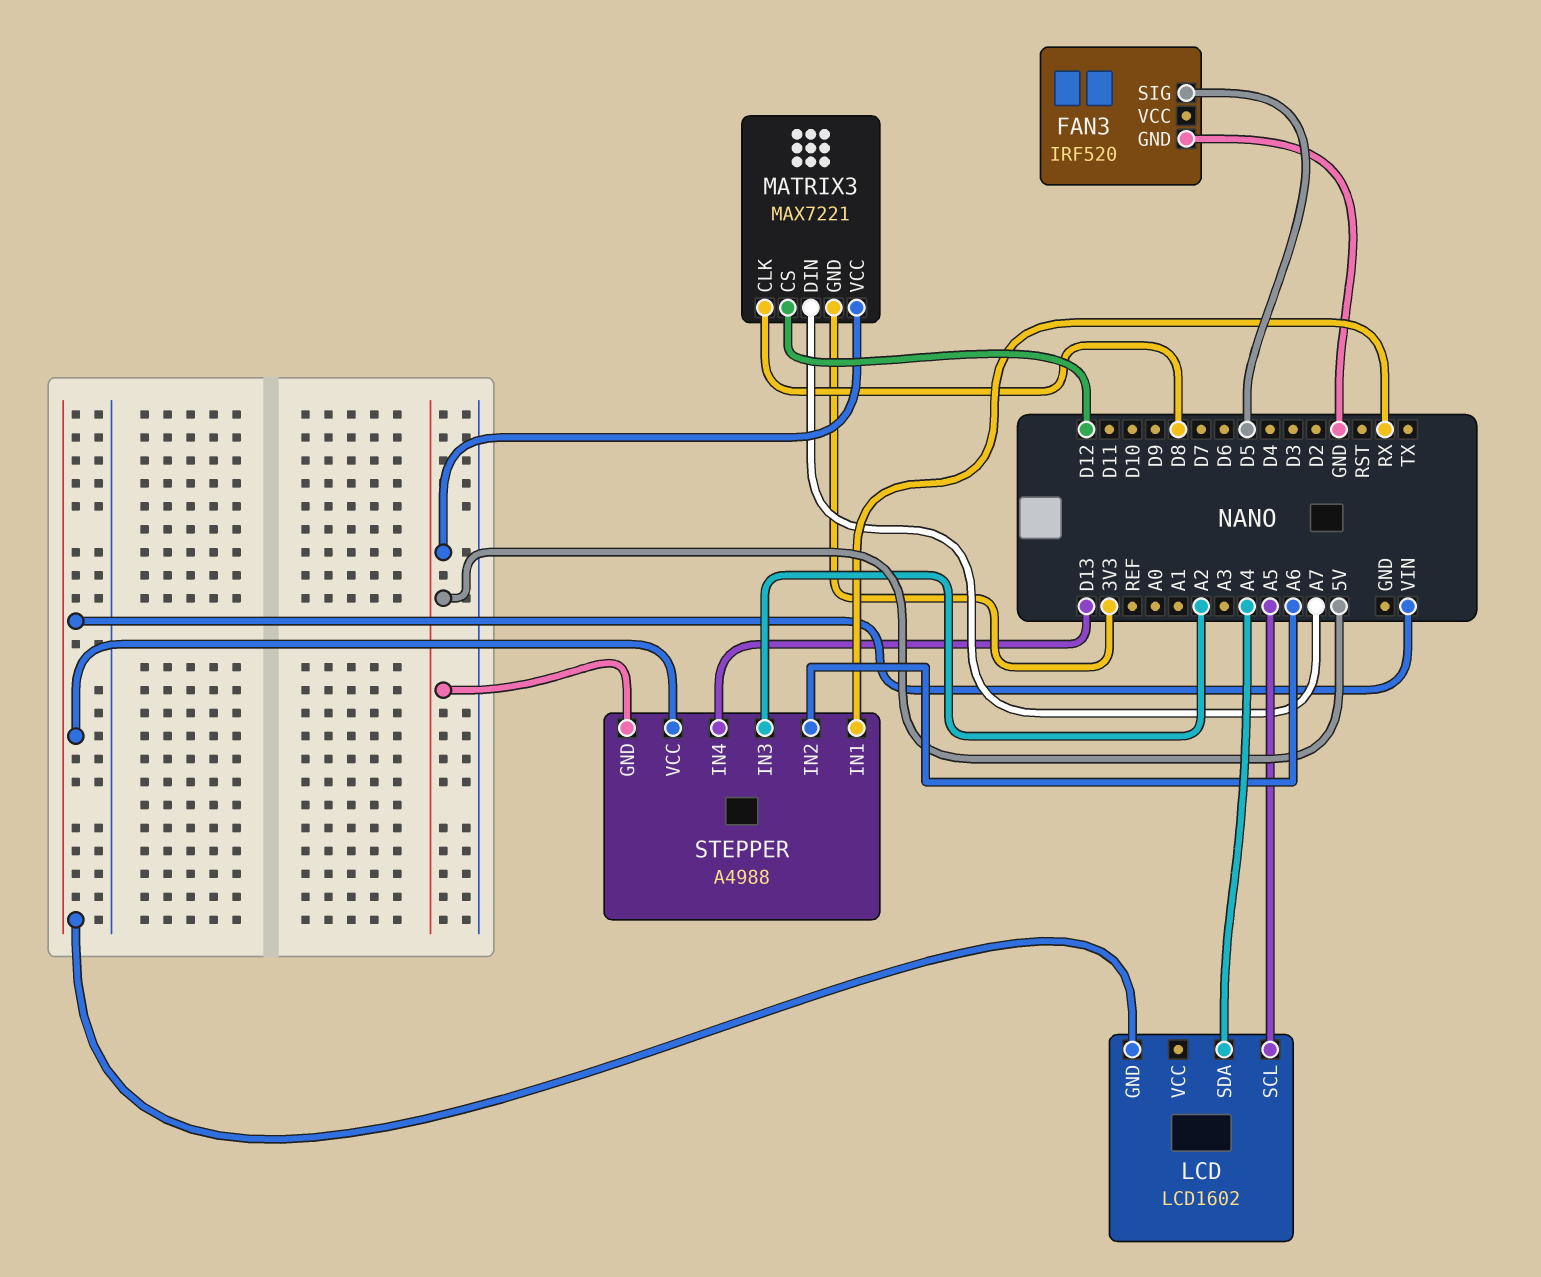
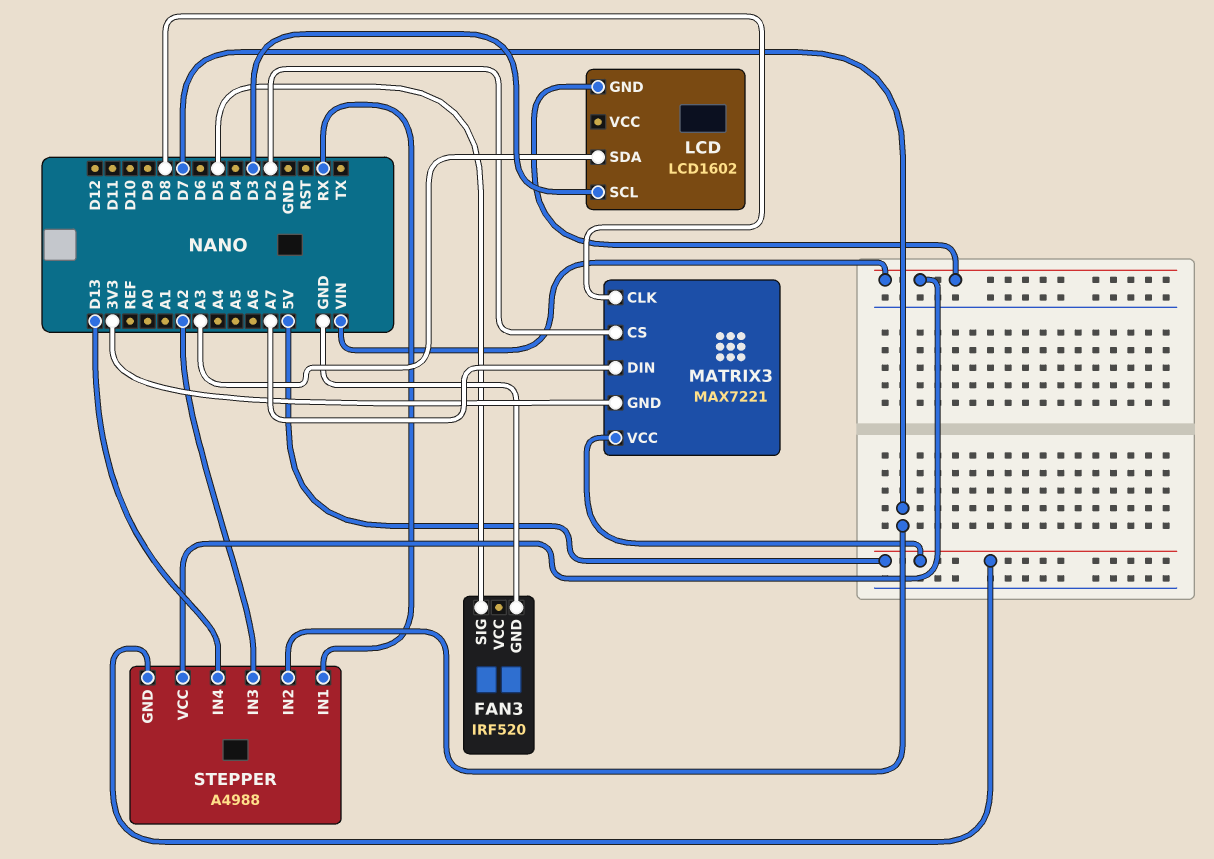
LCD pin SCL: A5 -> D3
LCD pin SDA: A4 -> A3
MATRIX3 pin CS: D12 -> D2
STEPPER pin IN2: A6 -> D7

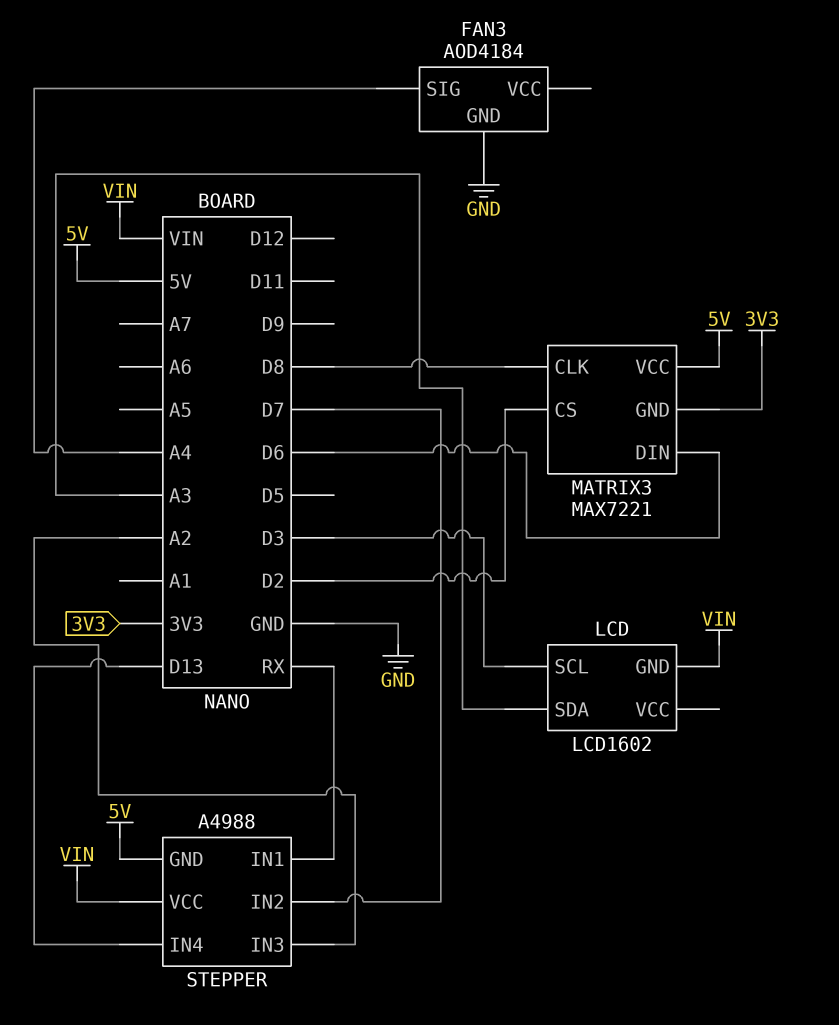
FAN3: IRF520 -> AOD4184
FAN3 pin SIG: D5 -> A4
MATRIX3 pin DIN: A7 -> D6

